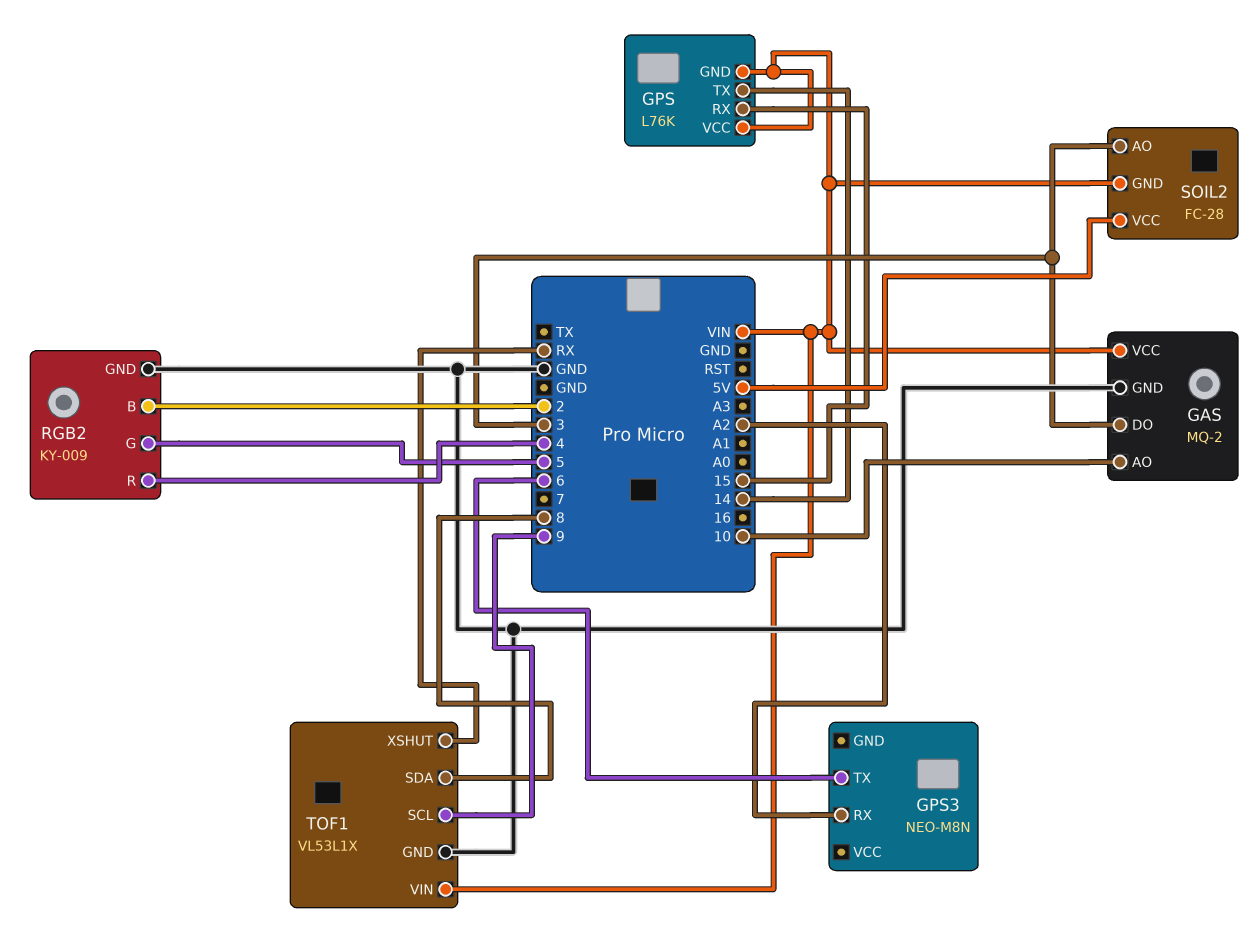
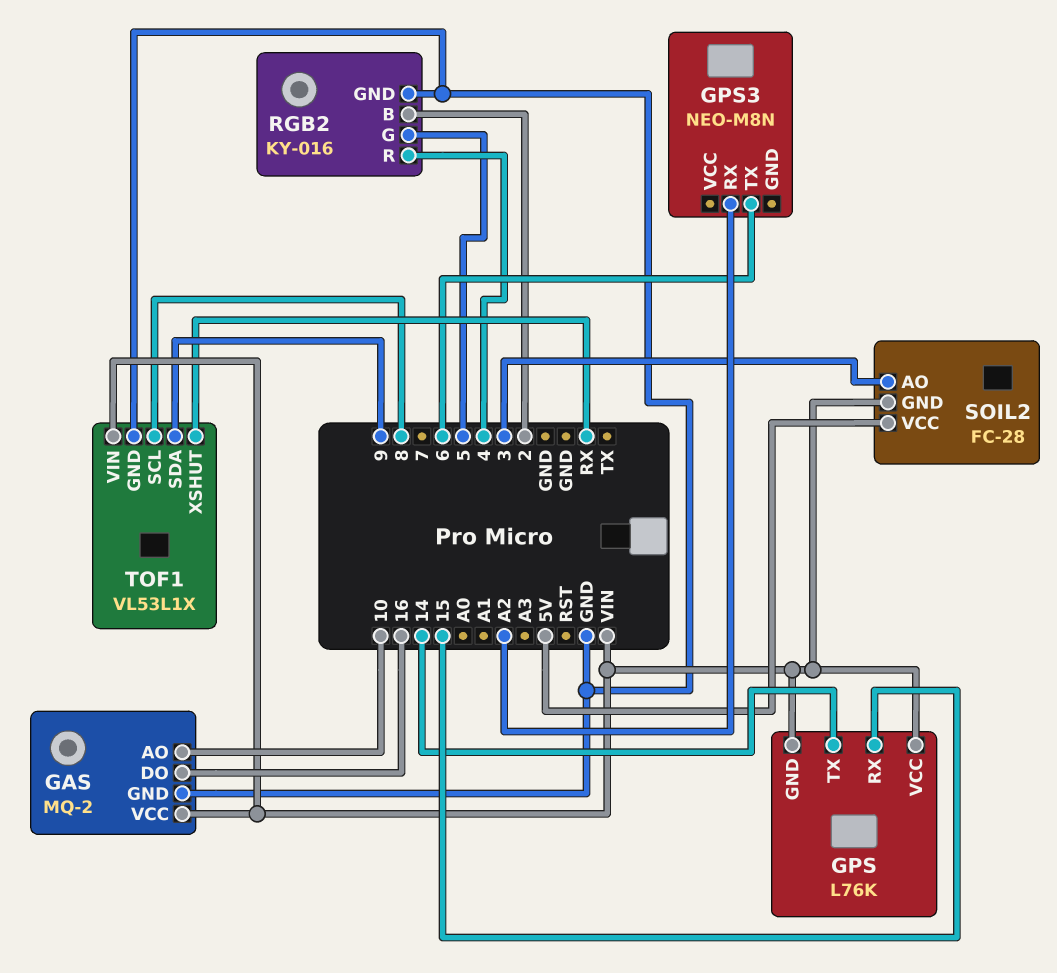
GAS pin DO: 3 -> 16
RGB2: KY-009 -> KY-016
TOF1 pin SCL: 9 -> 8
TOF1 pin SDA: 8 -> 9

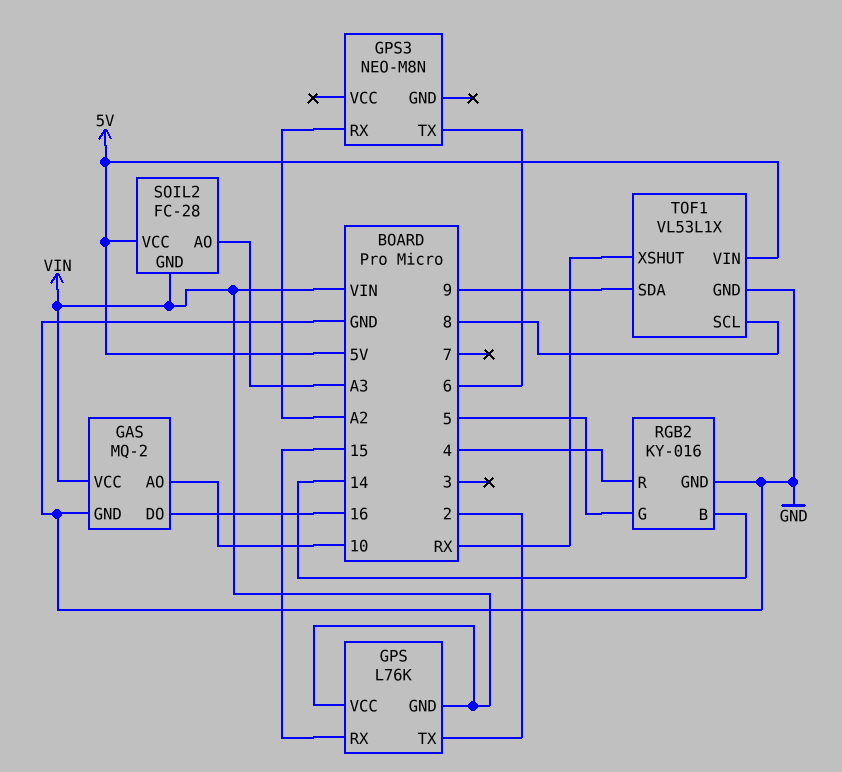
GPS pin TX: 14 -> 2
RGB2 pin B: 2 -> 14
SOIL2 pin AO: 3 -> A3
TOF1 pin VIN: VIN -> 5V

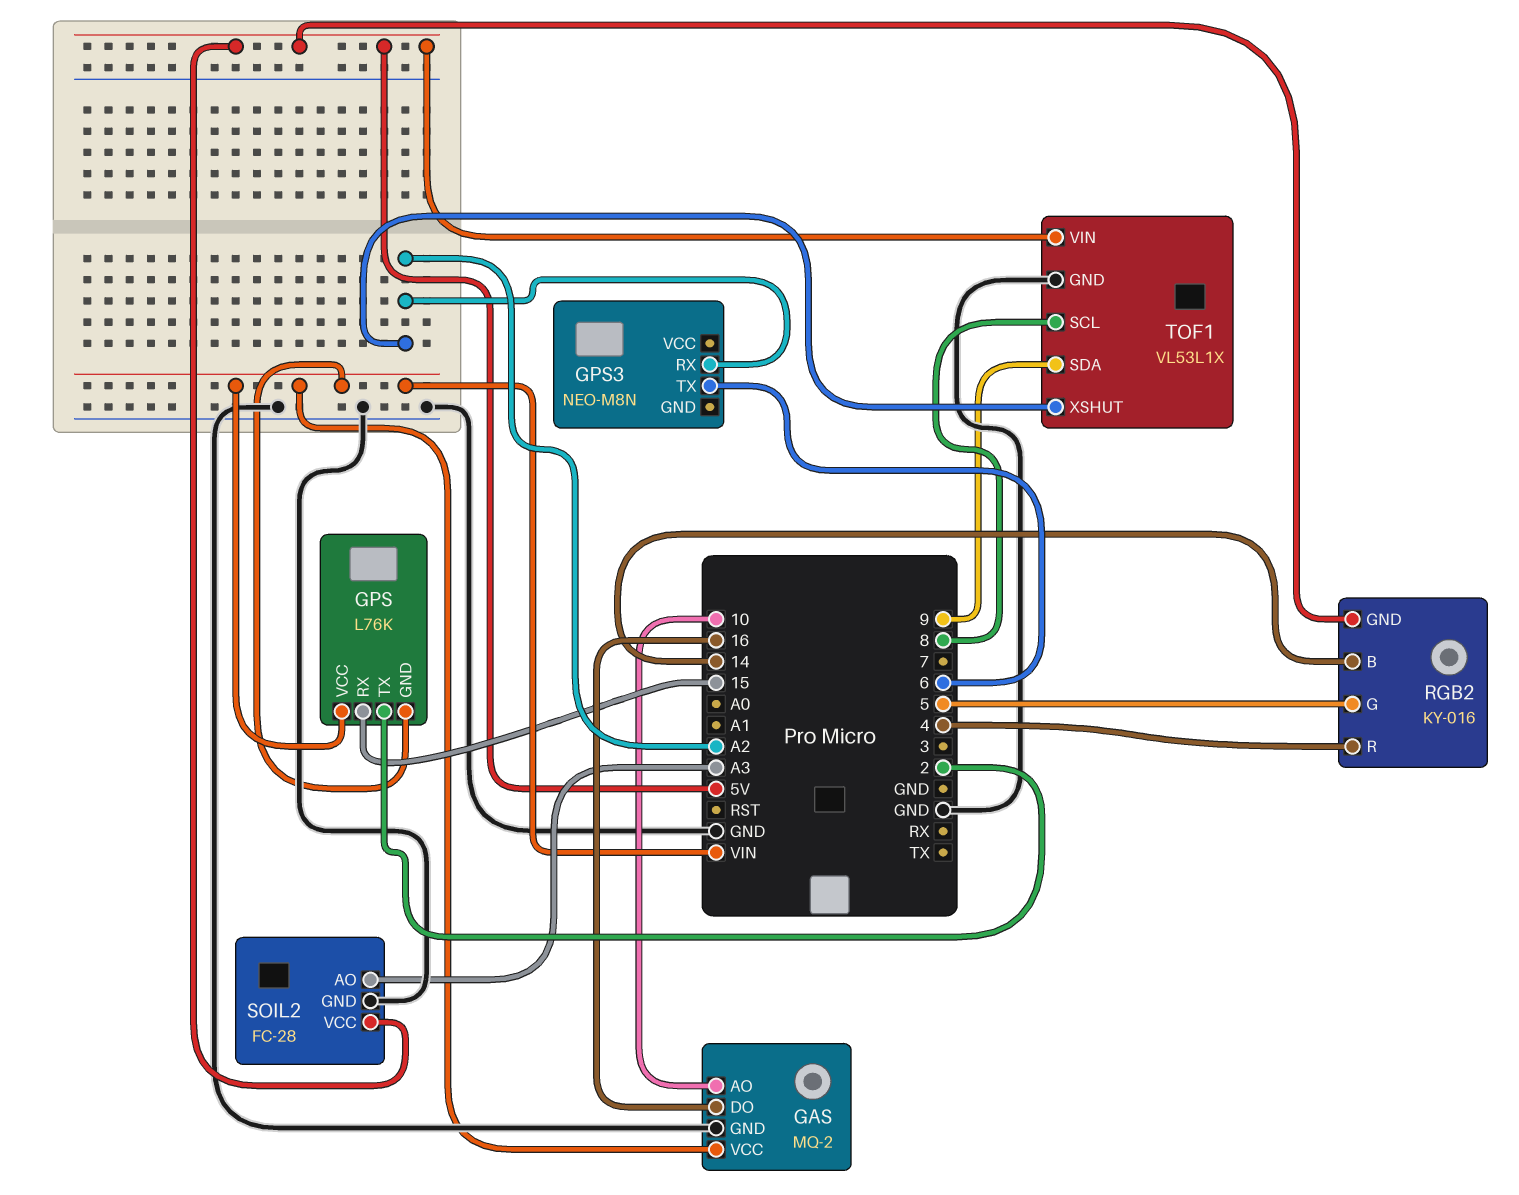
RGB2 pin GND: GND -> 5V
SOIL2 pin GND: VIN -> GND
TOF1 pin XSHUT: RX -> A2

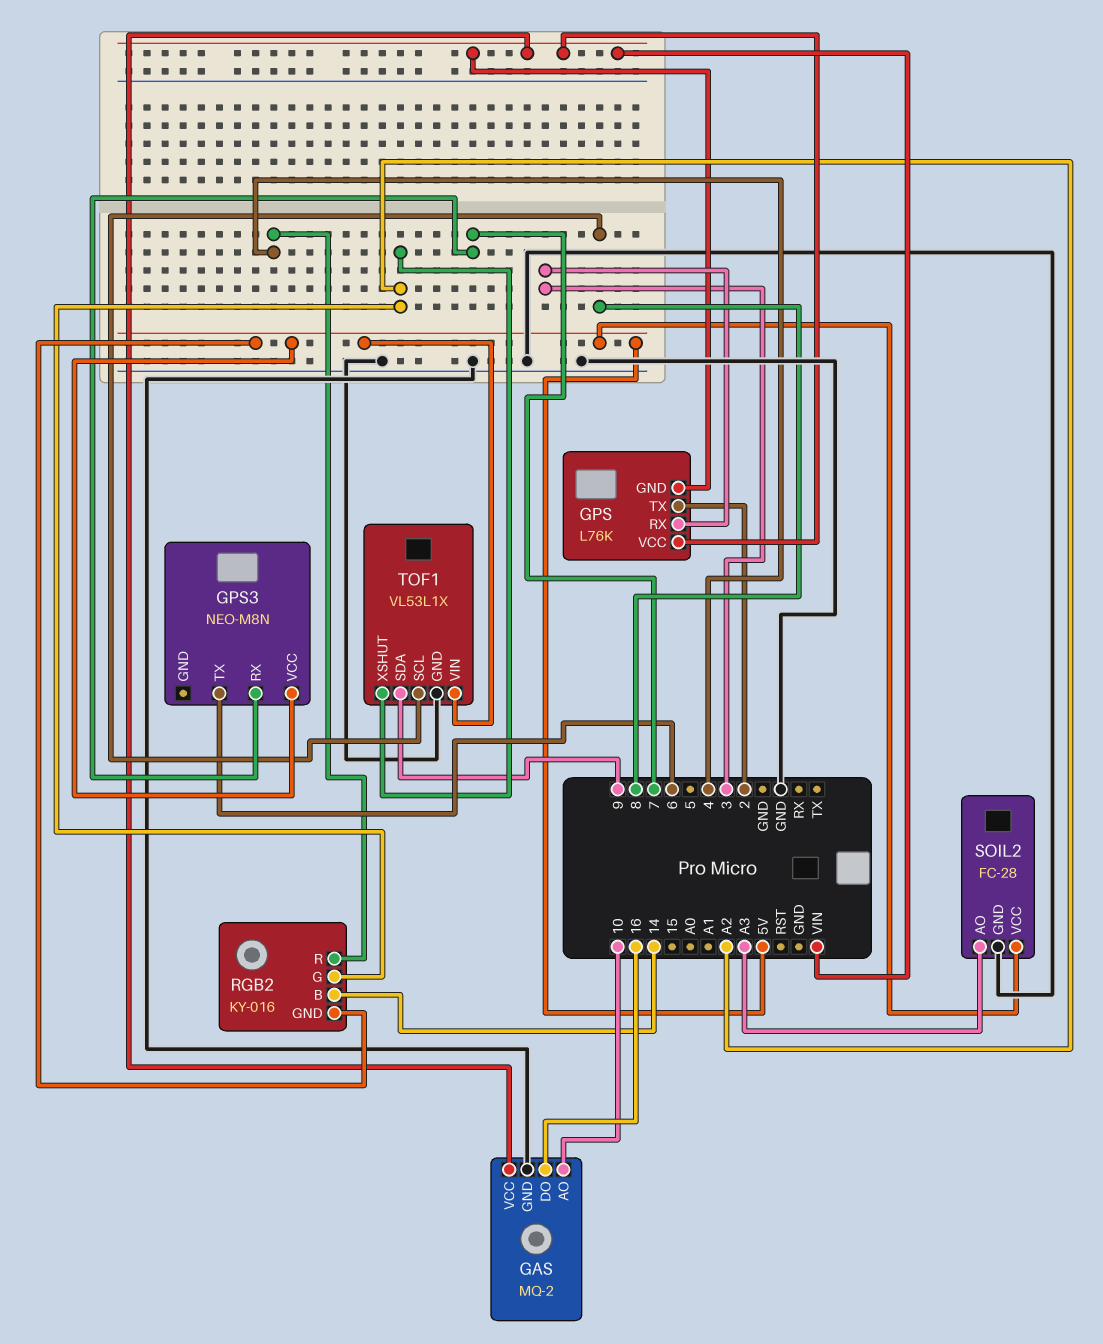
GPS pin RX: 15 -> 3
GPS3 pin RX: A2 -> 7
GPS3 pin VCC: none -> 5V
RGB2 pin G: 5 -> A2

